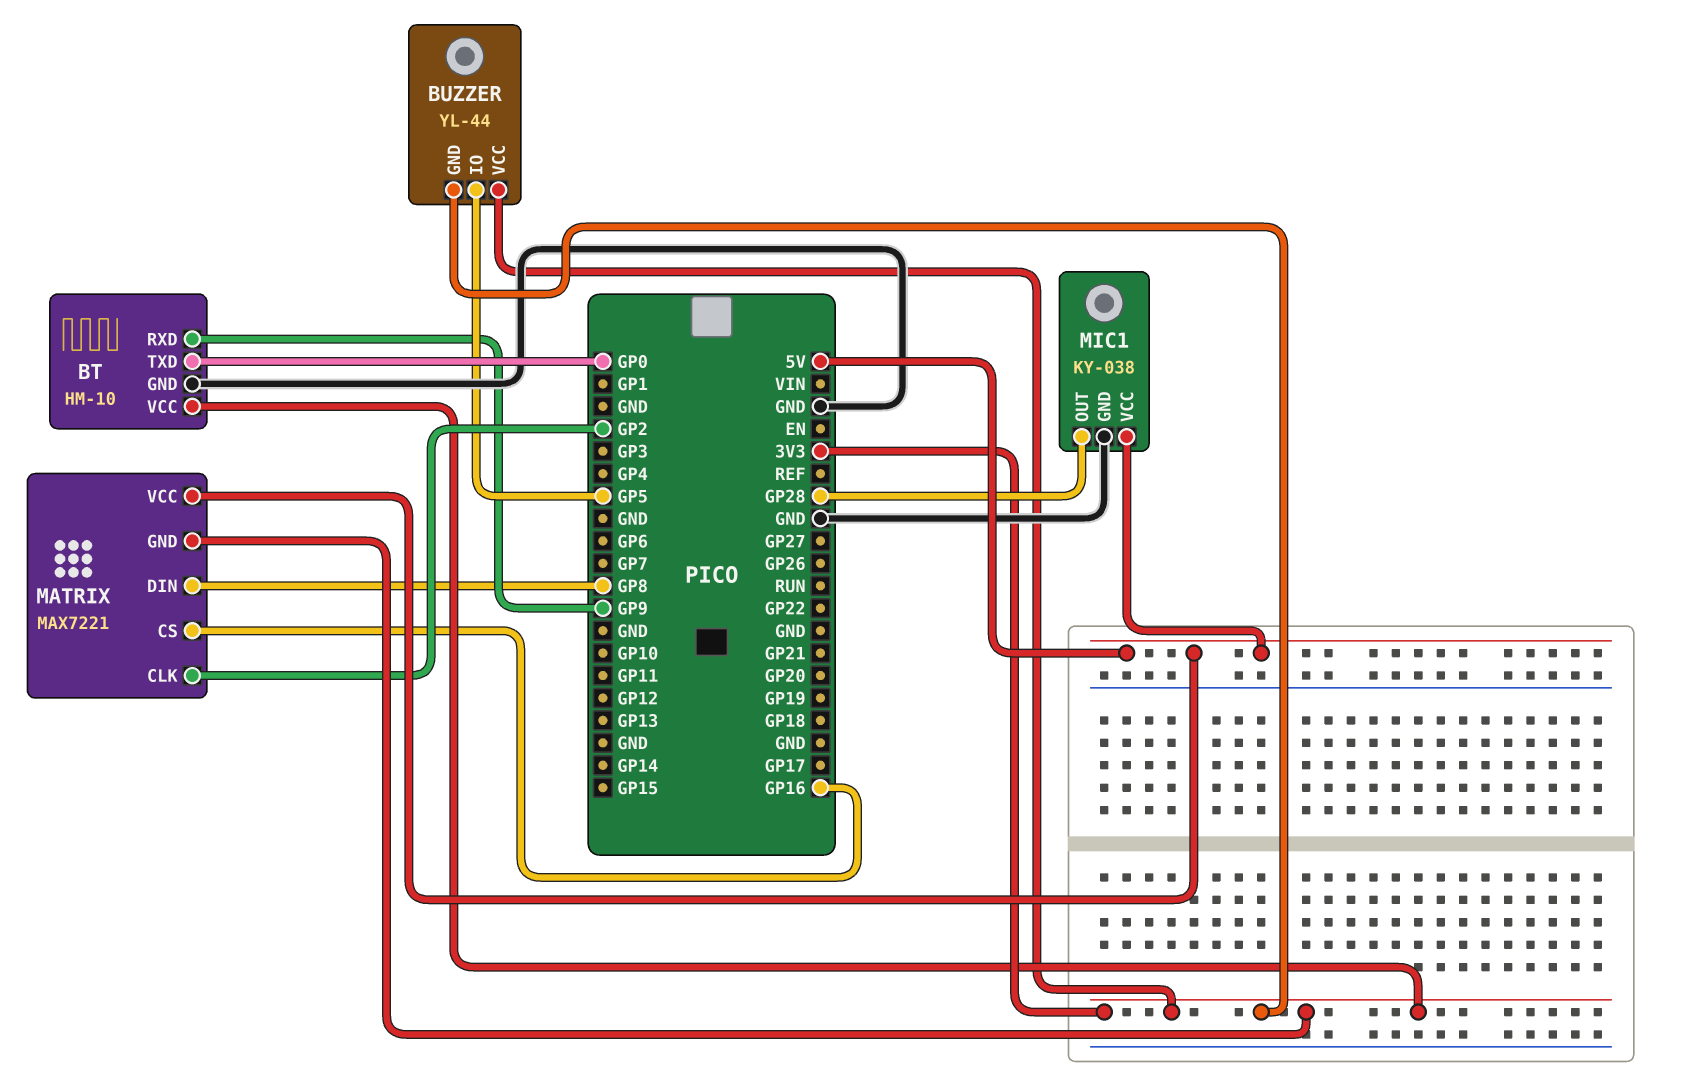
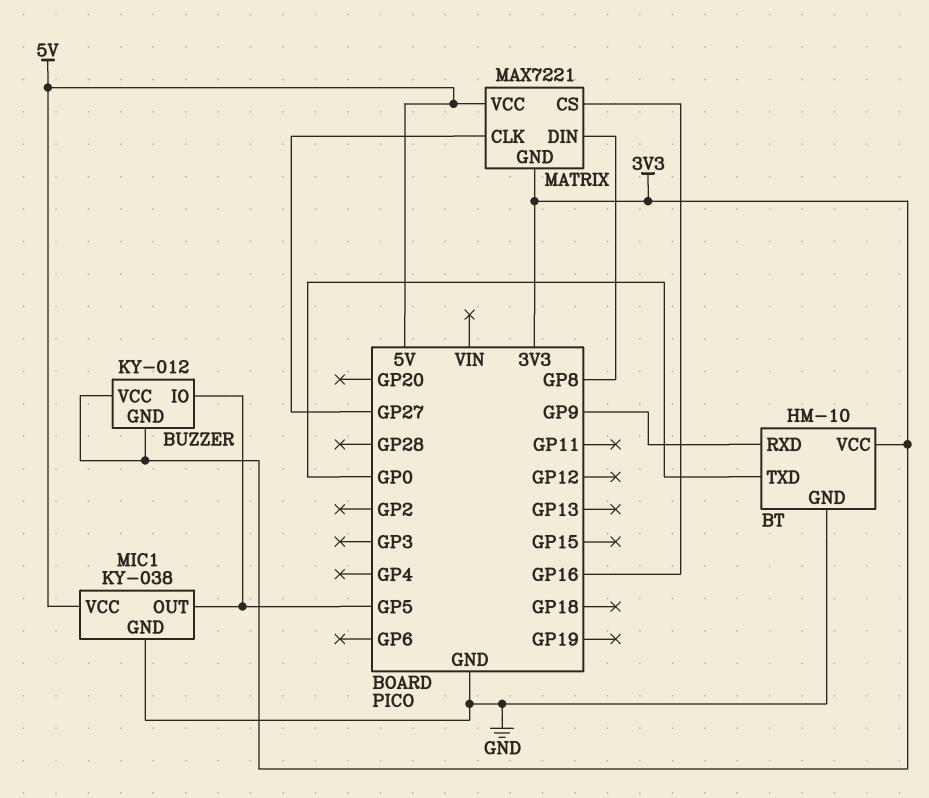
BUZZER: YL-44 -> KY-012
MATRIX pin CLK: GP2 -> GP27
MIC1 pin OUT: GP28 -> GP5

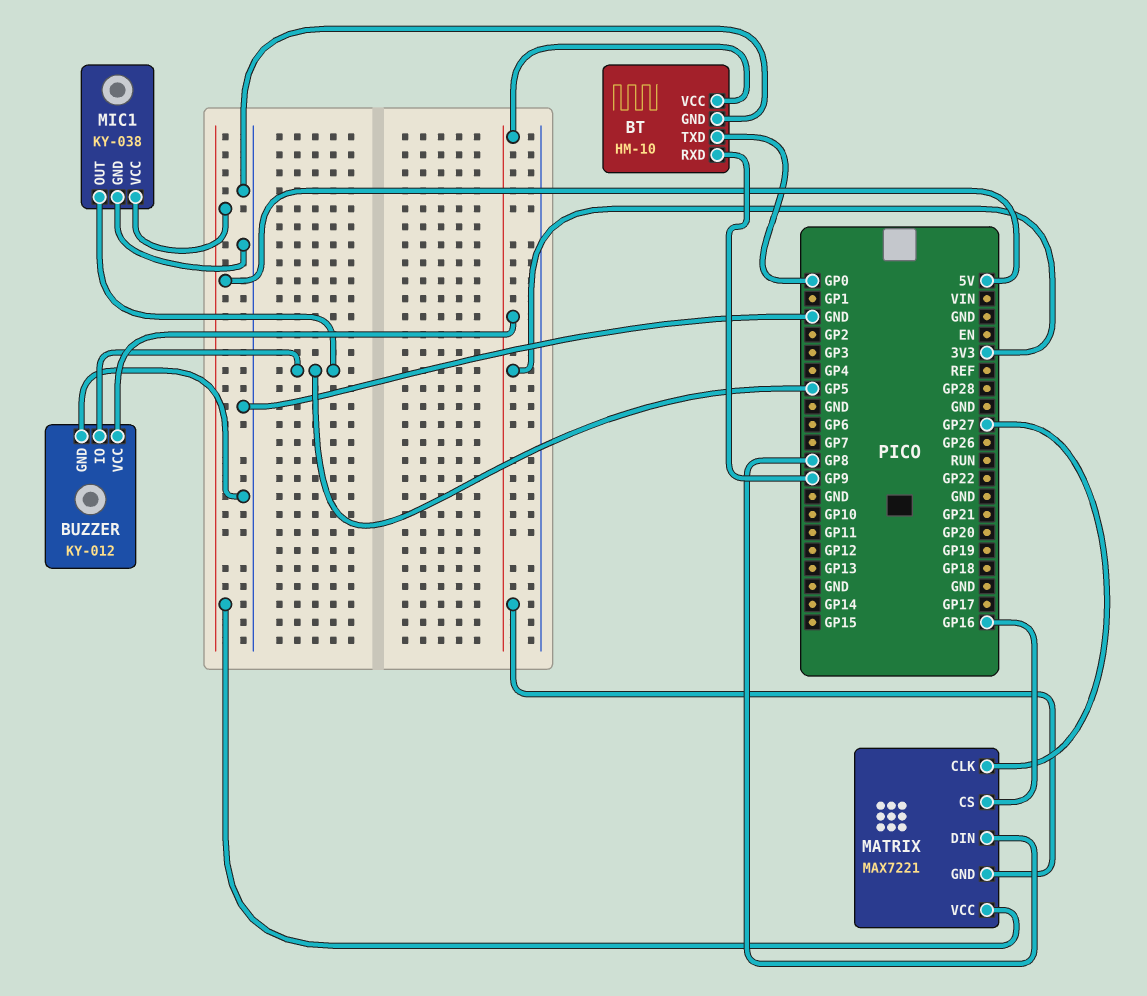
BUZZER pin GND: 3V3 -> GND

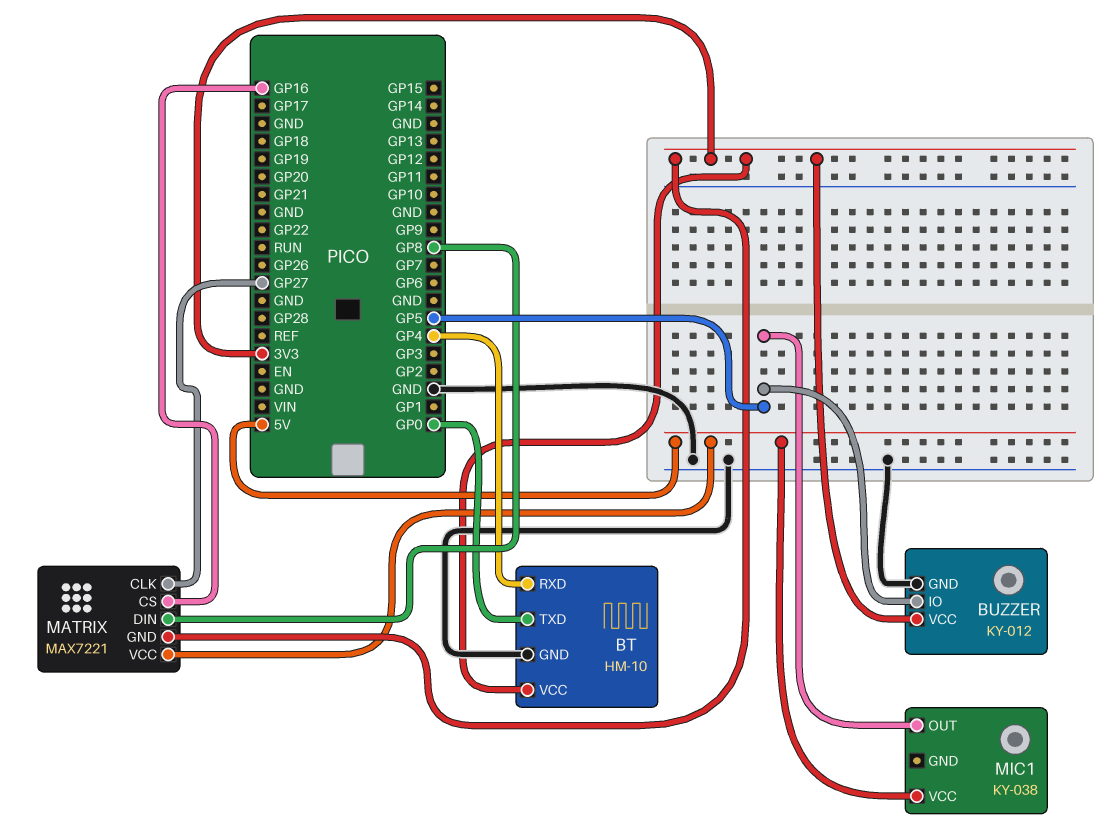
BT pin RXD: GP9 -> GP4
MIC1 pin GND: GND -> none

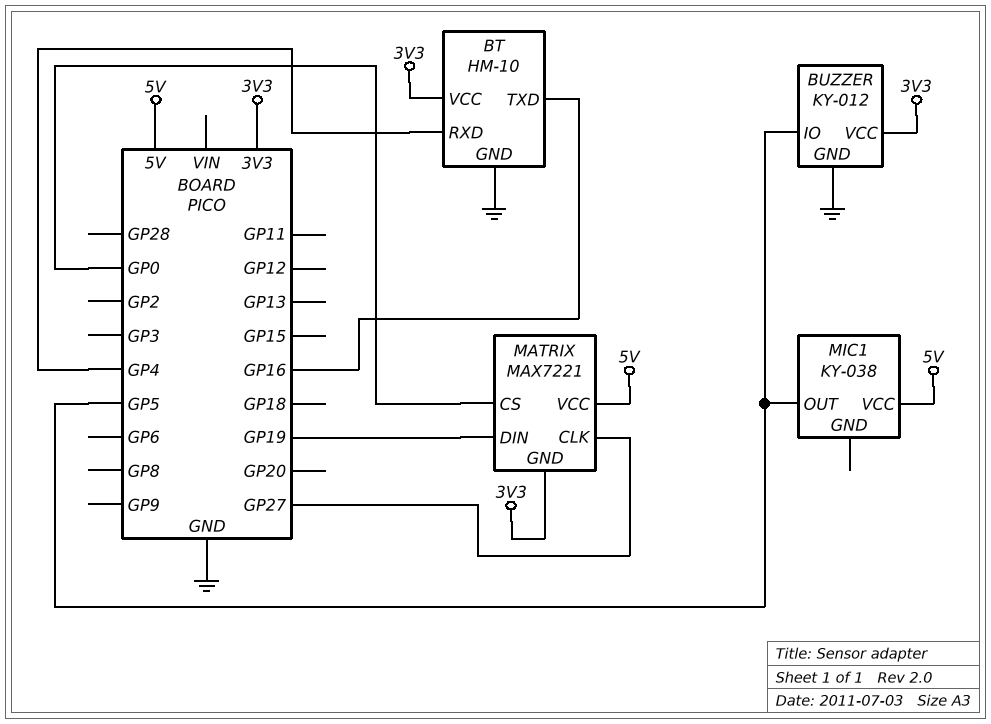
BT pin TXD: GP0 -> GP16
MATRIX pin CS: GP16 -> GP0
MATRIX pin DIN: GP8 -> GP19

